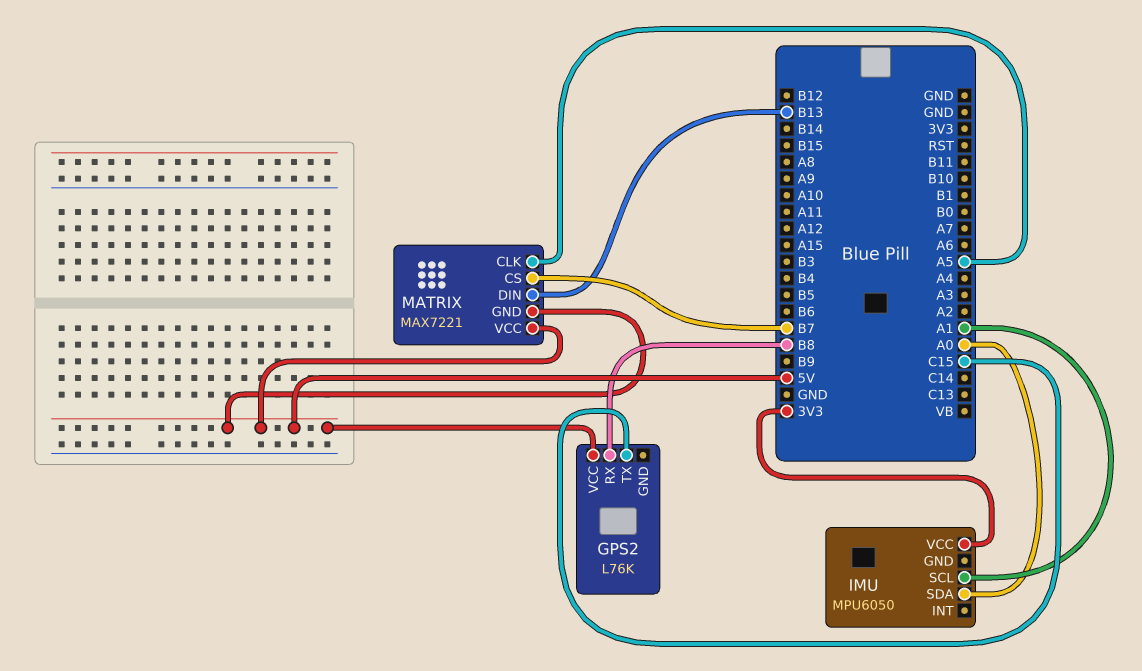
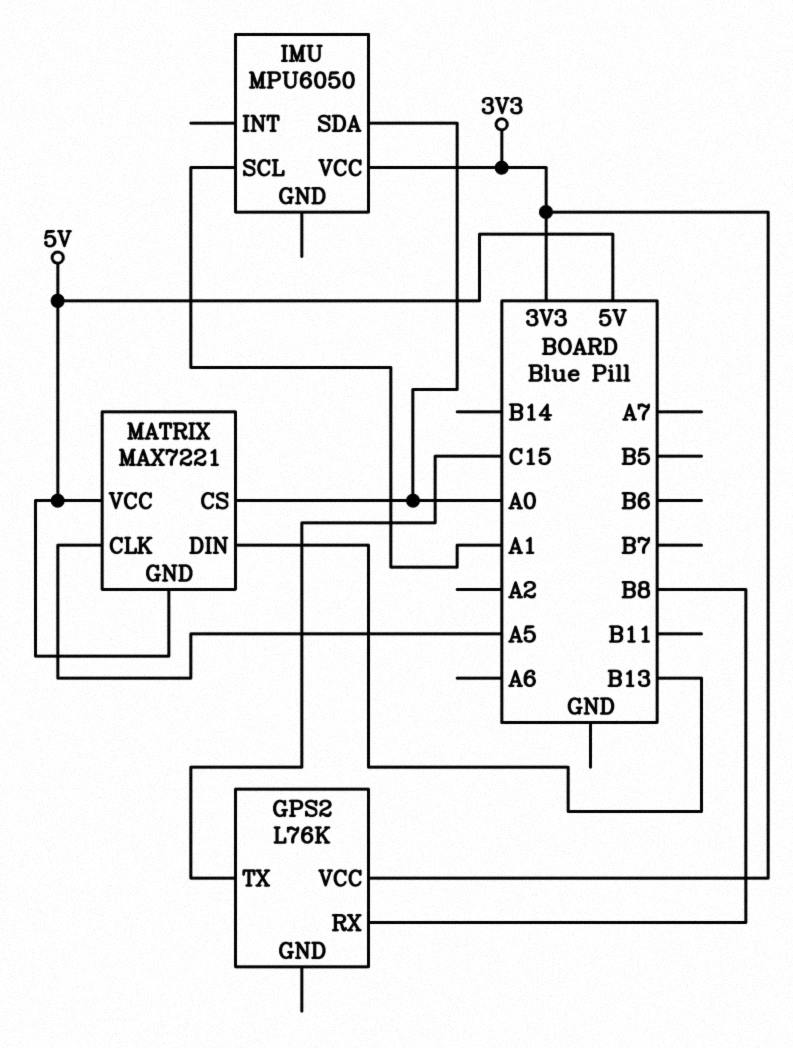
GPS2 pin VCC: 5V -> 3V3
MATRIX pin CS: B7 -> A0

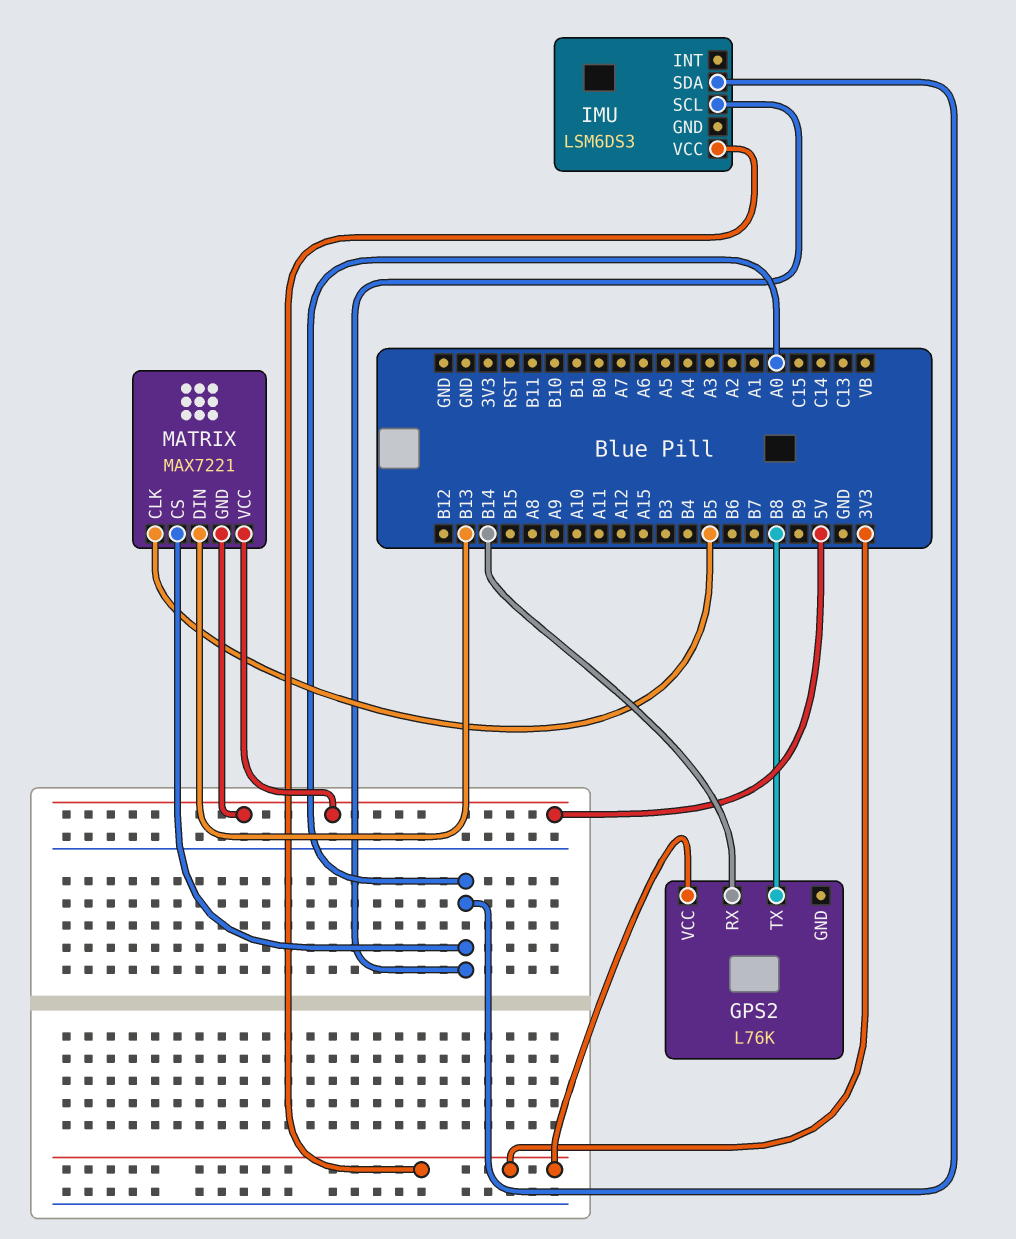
GPS2 pin RX: B8 -> B14
GPS2 pin TX: C15 -> B8
IMU: MPU6050 -> LSM6DS3
IMU pin SCL: A1 -> A0
MATRIX pin CLK: A5 -> B5

